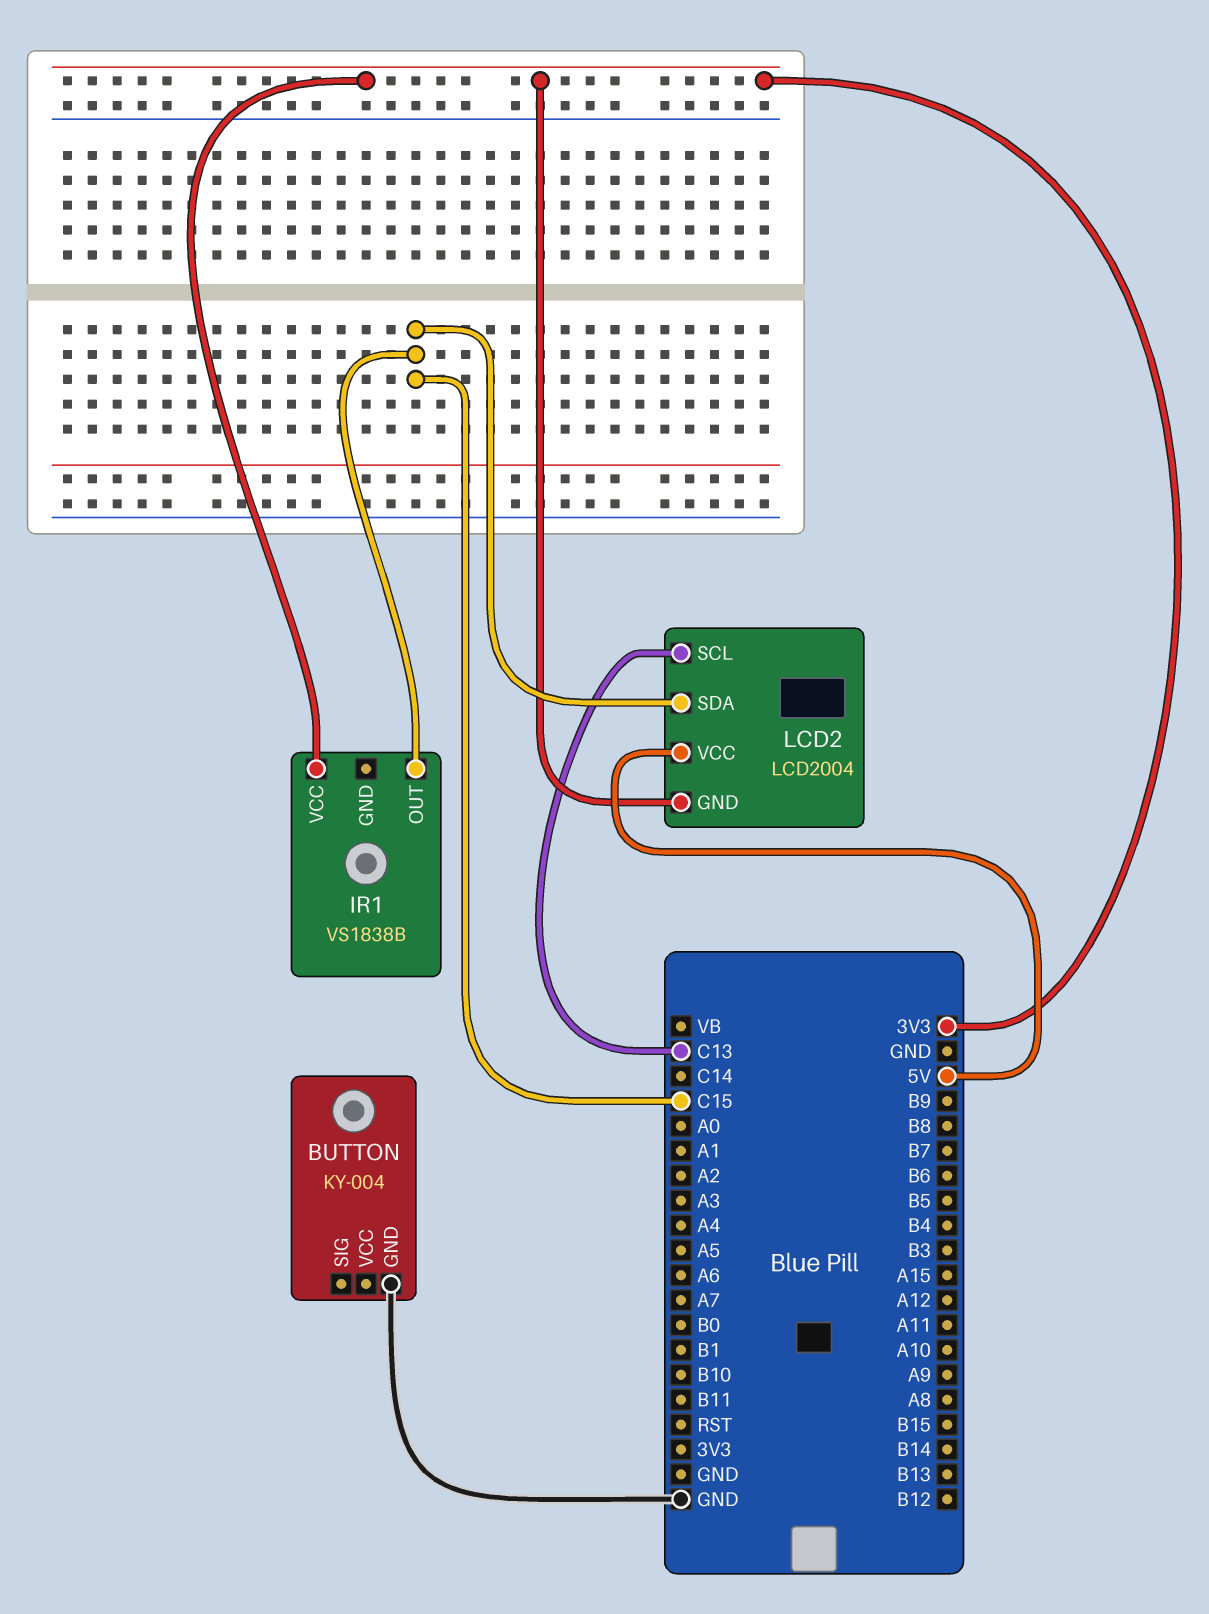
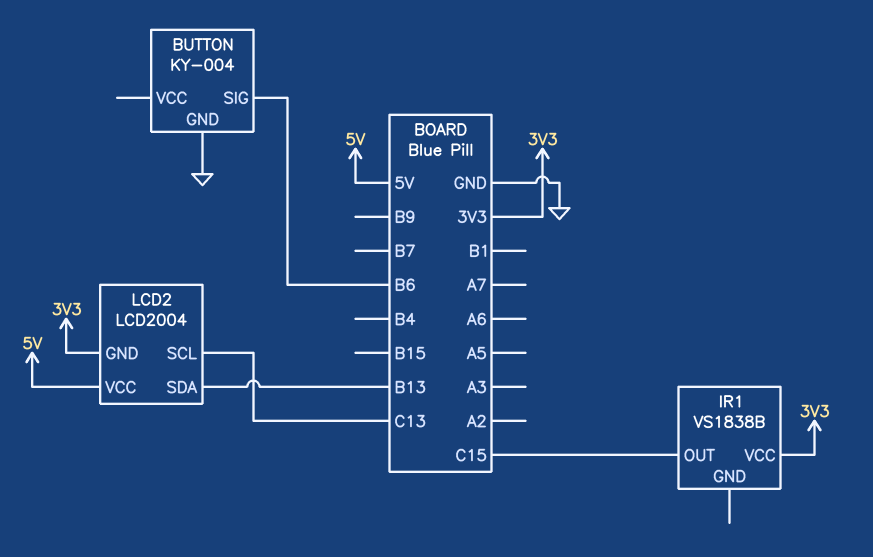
BUTTON pin SIG: none -> B6
LCD2 pin SDA: C15 -> B13

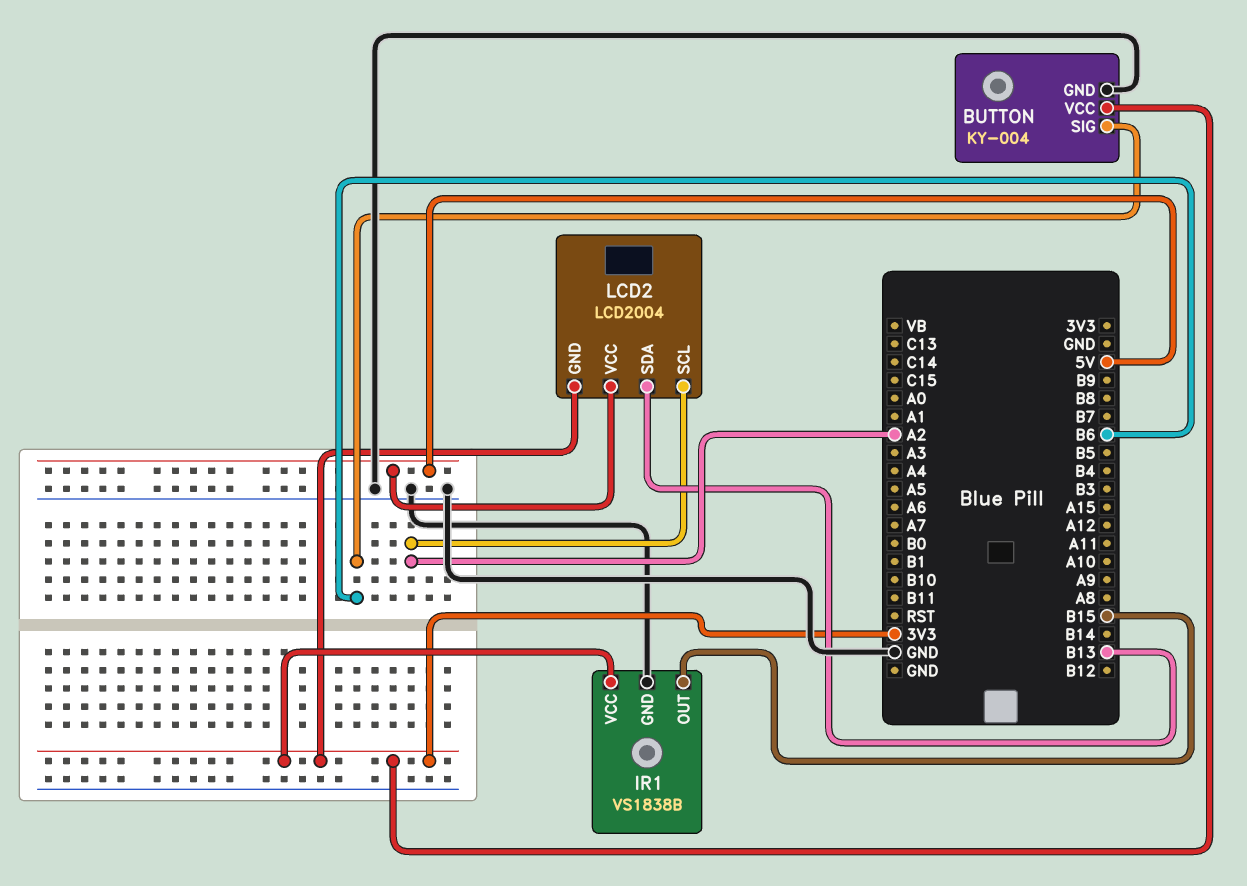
BUTTON pin VCC: none -> 3V3
IR1 pin GND: none -> GND
IR1 pin OUT: C15 -> B15
LCD2 pin SCL: C13 -> A2

